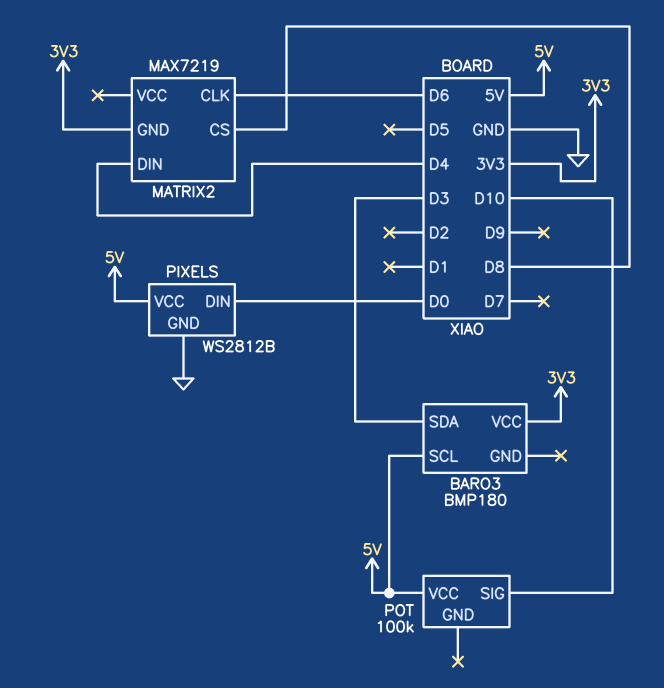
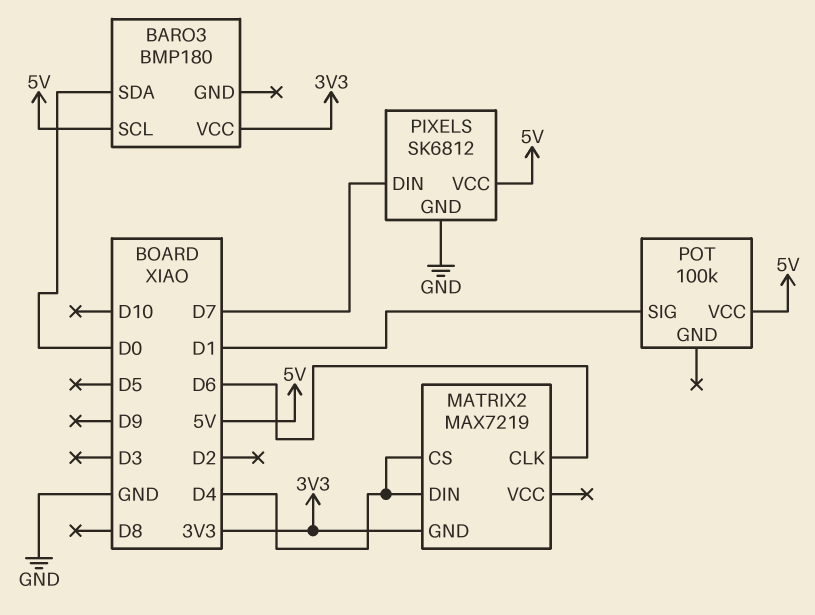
BARO3 pin SDA: D3 -> D0
MATRIX2 pin CS: D8 -> D4
PIXELS: WS2812B -> SK6812
PIXELS pin DIN: D0 -> D7
POT pin SIG: D10 -> D1

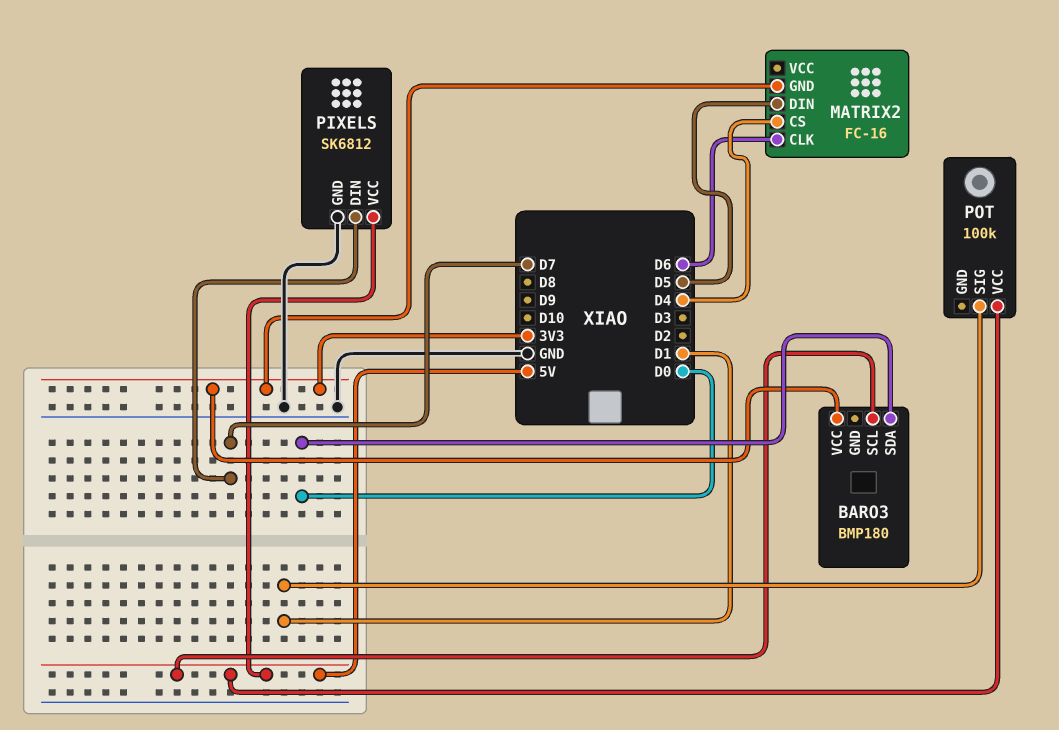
MATRIX2: MAX7219 -> FC-16
MATRIX2 pin DIN: D4 -> D5

